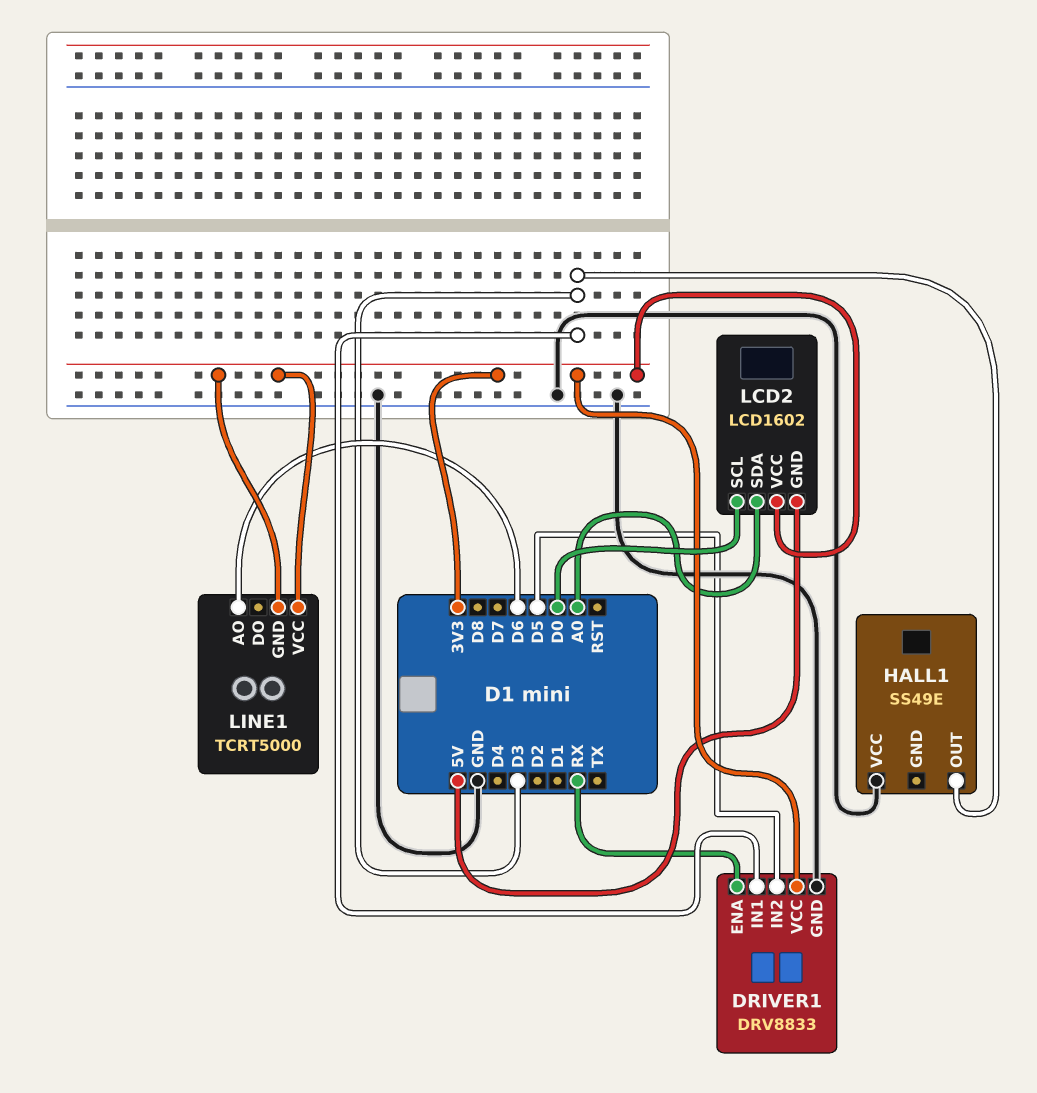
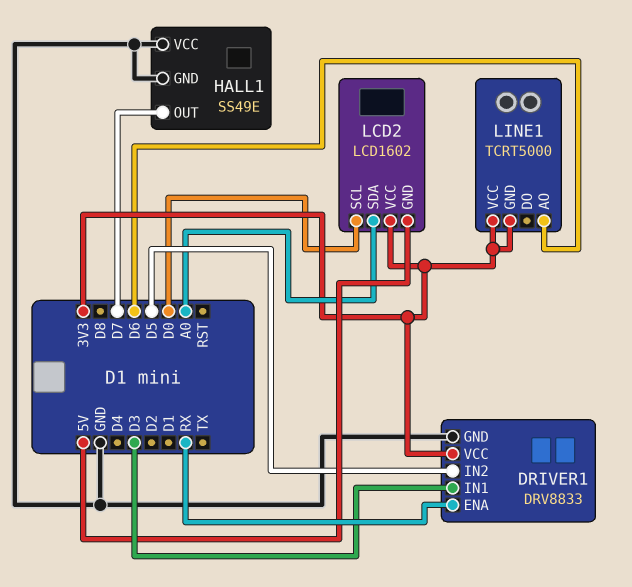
HALL1 pin GND: none -> GND
HALL1 pin OUT: D3 -> D7

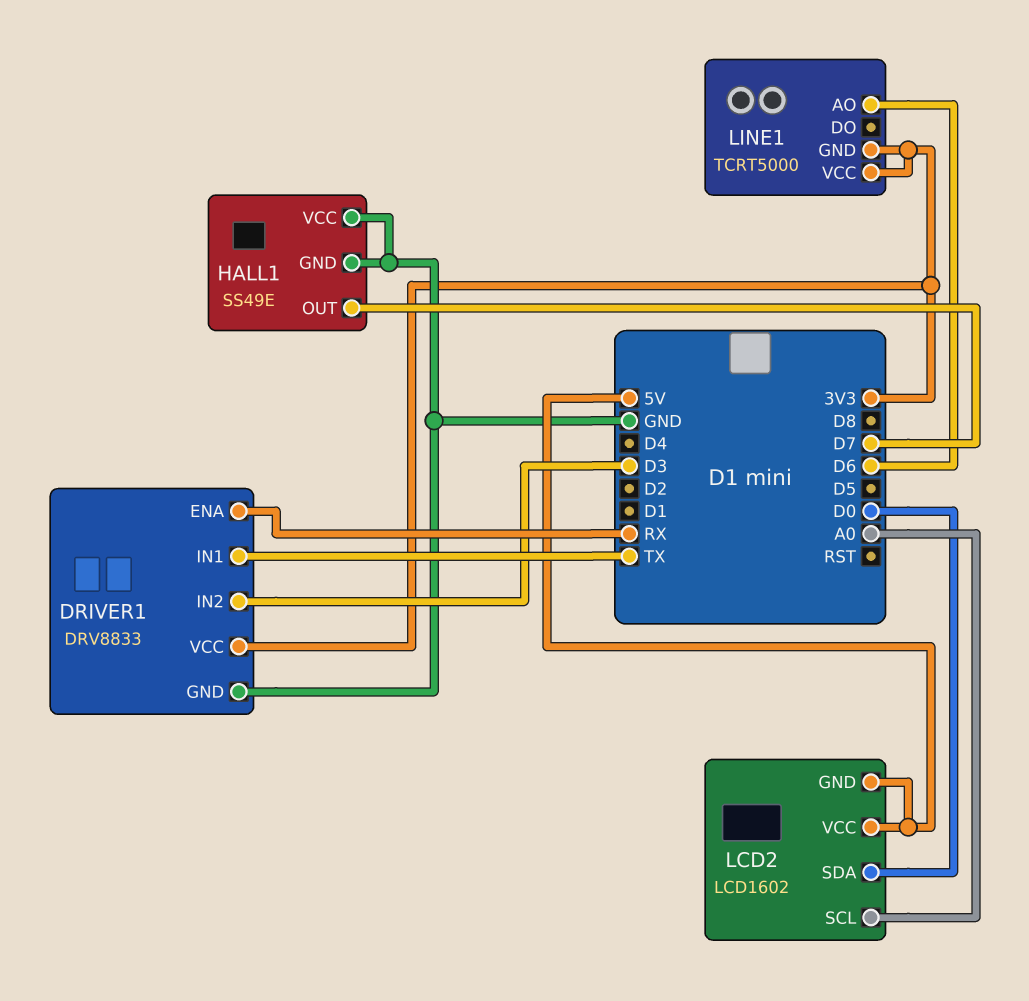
DRIVER1 pin IN1: D3 -> TX
DRIVER1 pin IN2: D5 -> D3
LCD2 pin SCL: D0 -> A0
LCD2 pin SDA: A0 -> D0
LCD2 pin VCC: 3V3 -> 5V

